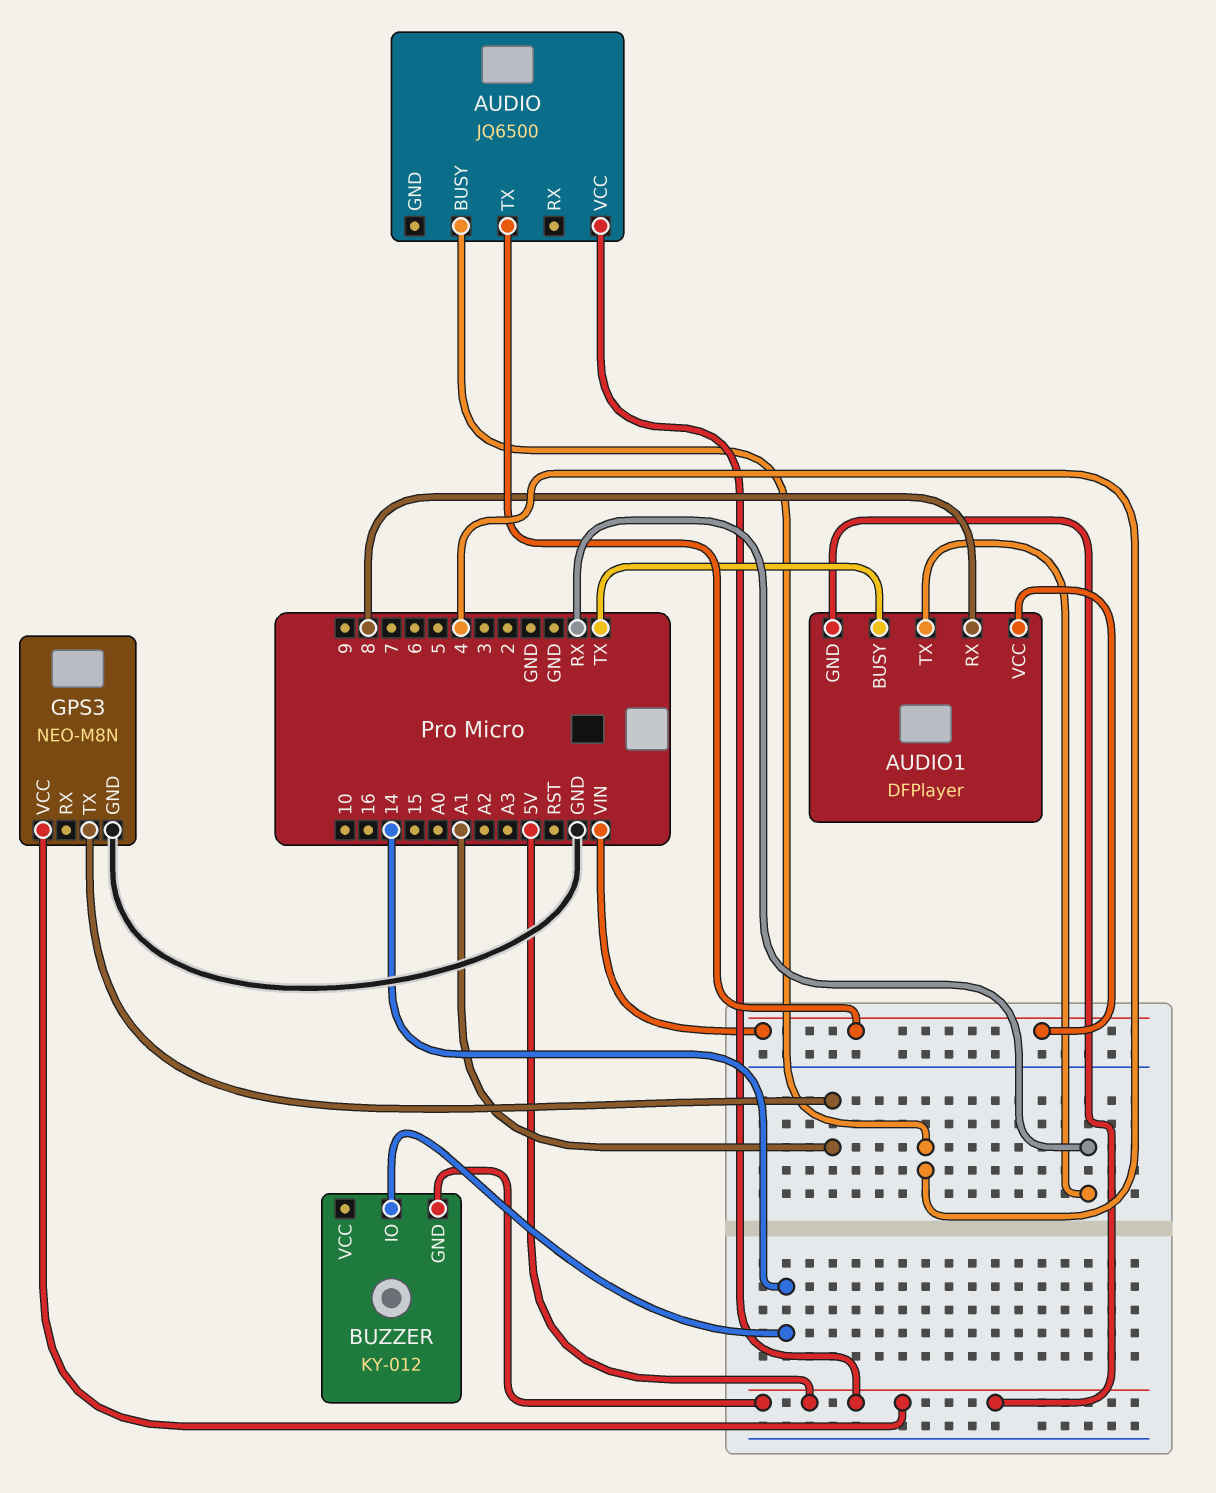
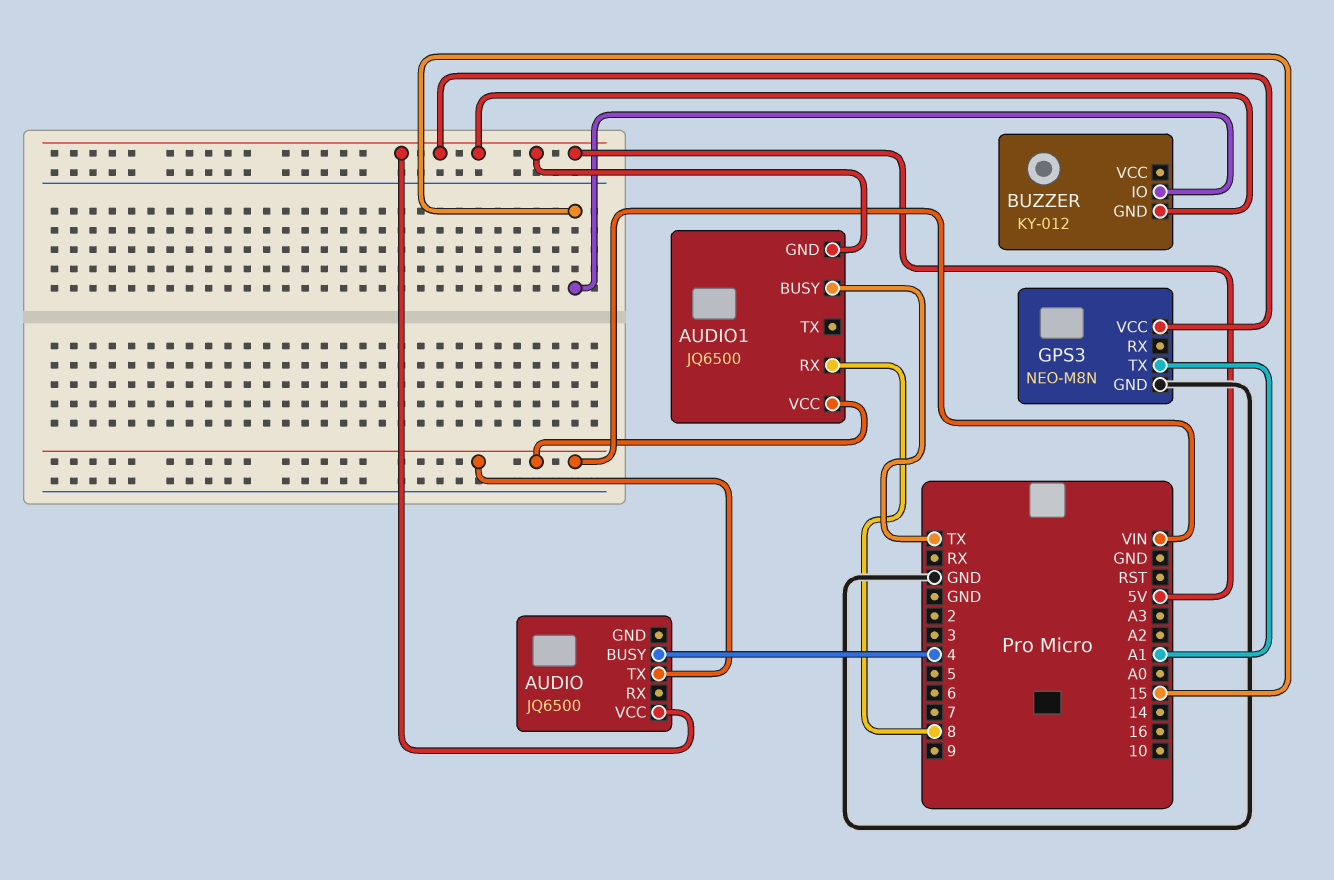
AUDIO1: DFPlayer -> JQ6500
AUDIO1 pin TX: RX -> none
BUZZER pin IO: 14 -> 15

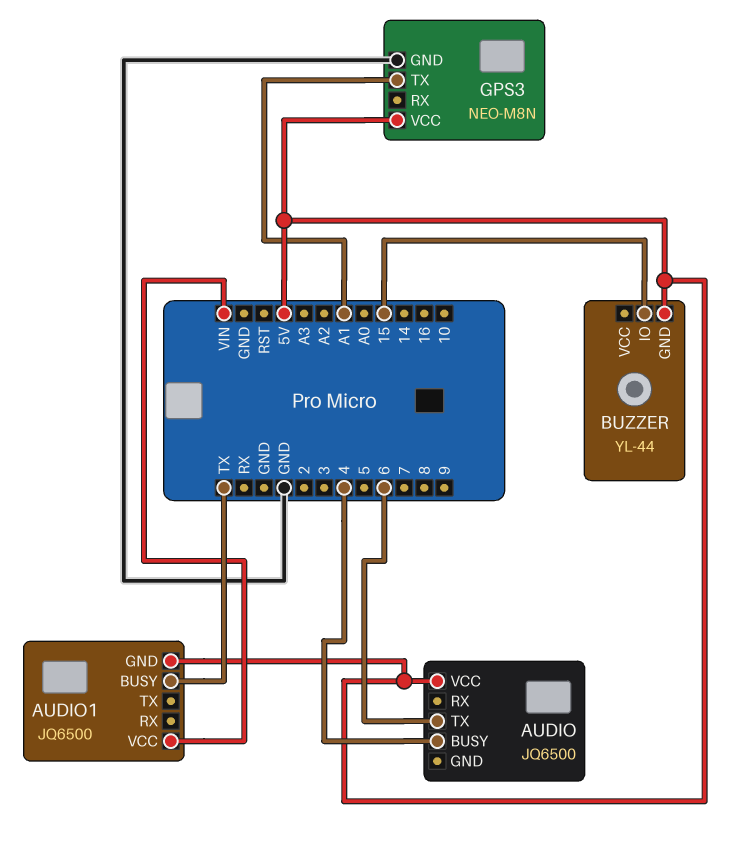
AUDIO pin TX: VIN -> 6
AUDIO1 pin RX: 8 -> none
BUZZER: KY-012 -> YL-44

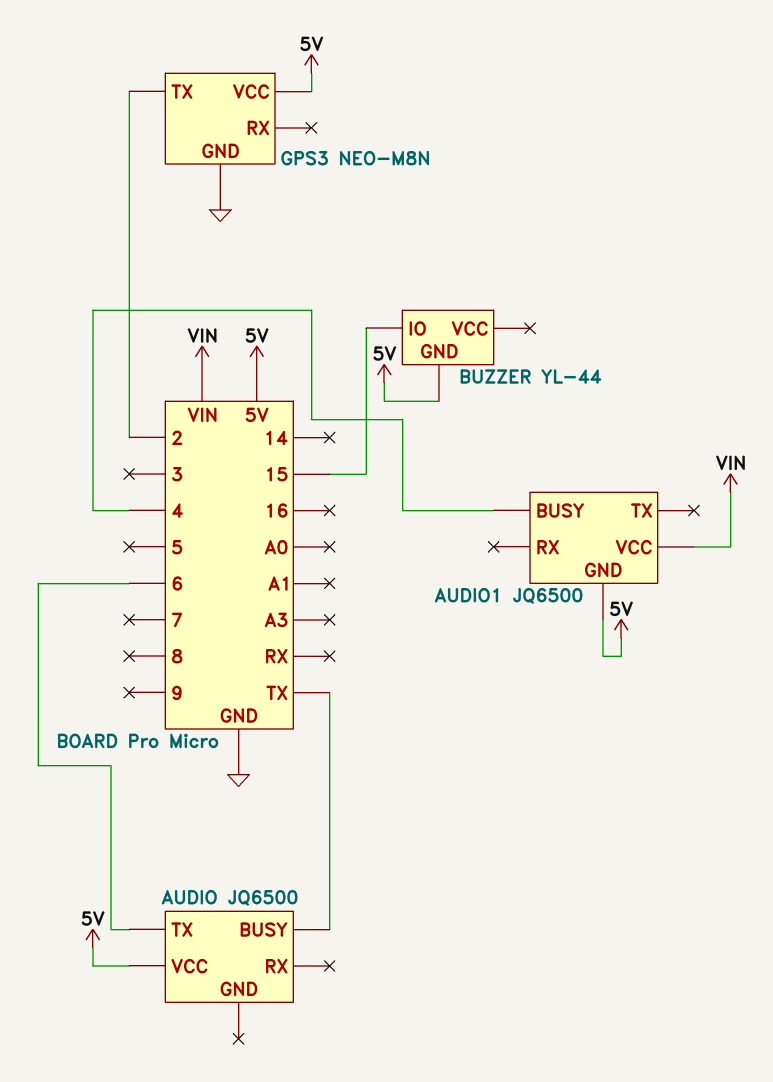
AUDIO pin BUSY: 4 -> TX
AUDIO1 pin BUSY: TX -> 4
GPS3 pin TX: A1 -> 2

